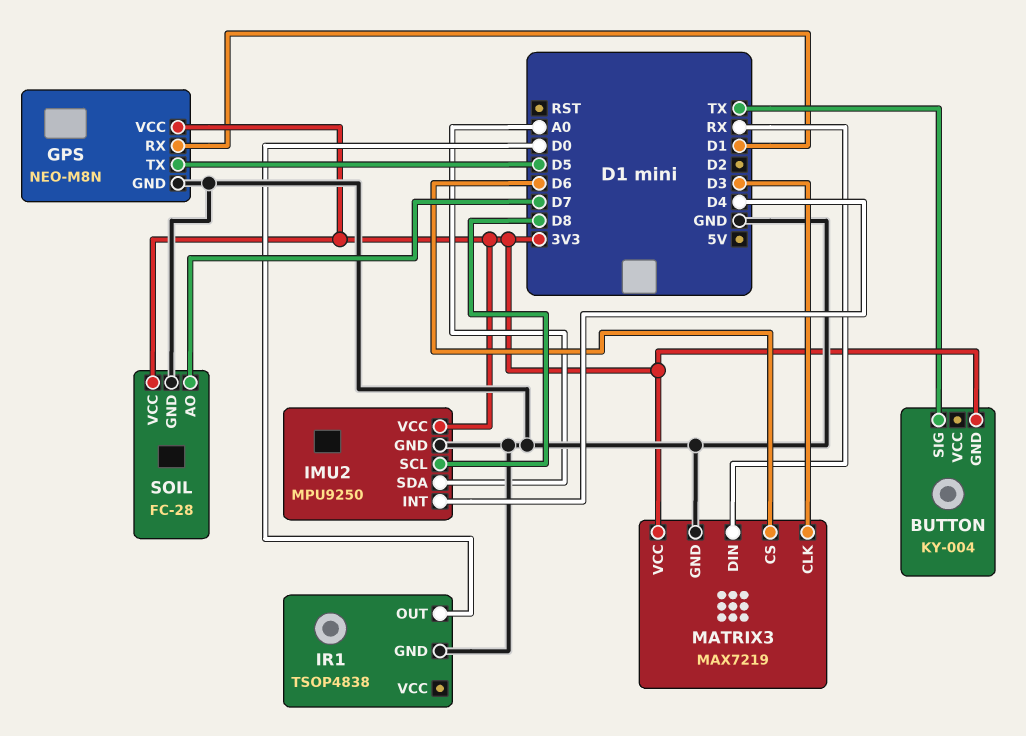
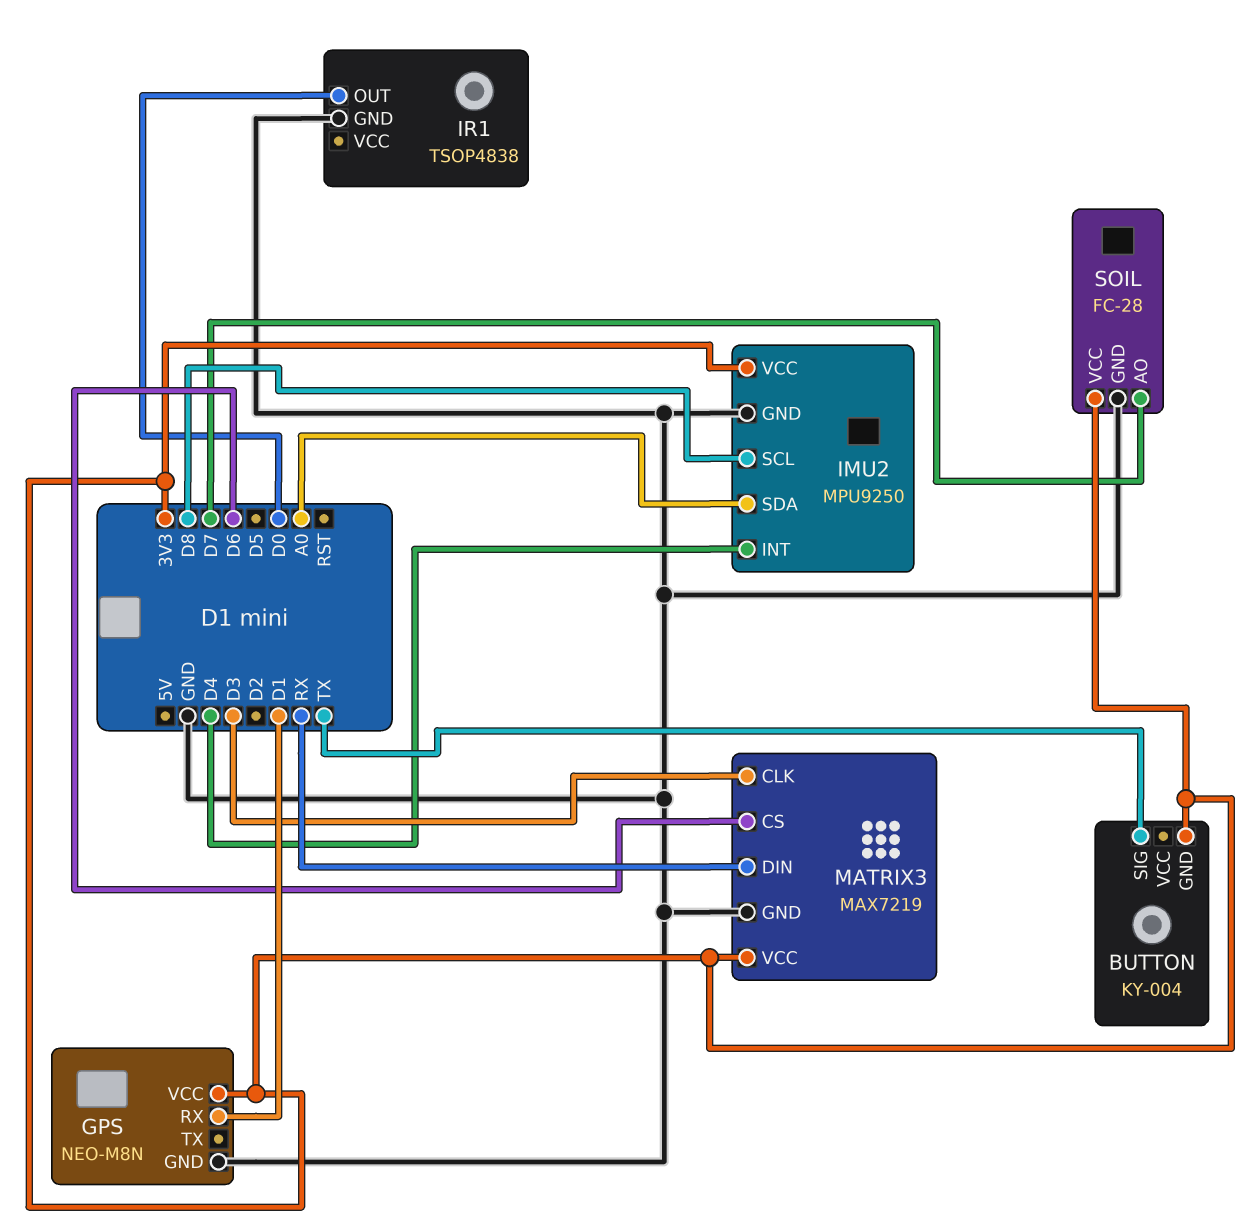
GPS pin TX: D5 -> none

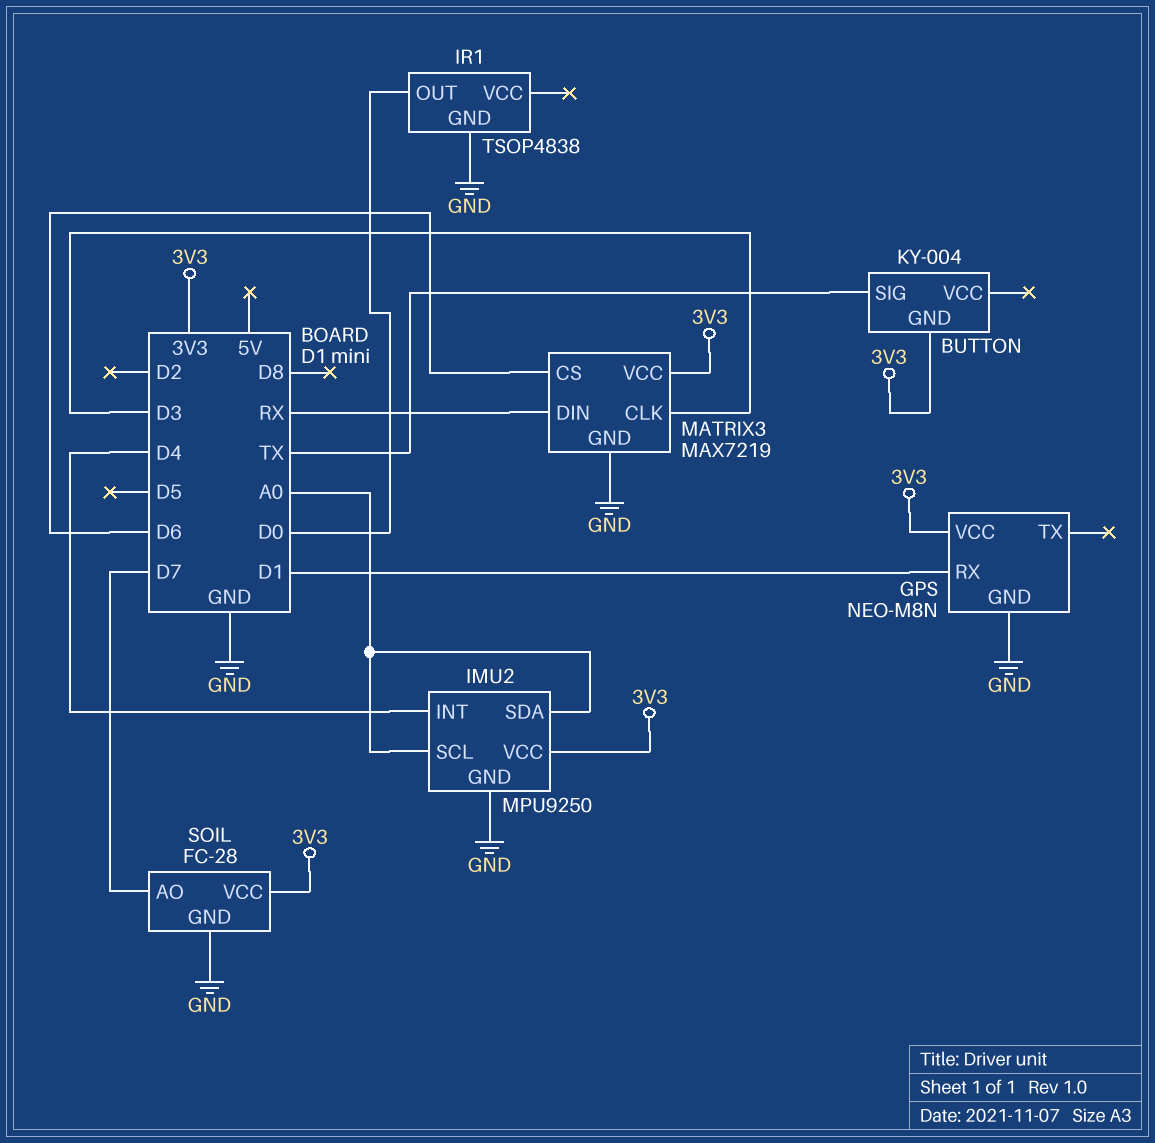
IMU2 pin SCL: D8 -> A0

